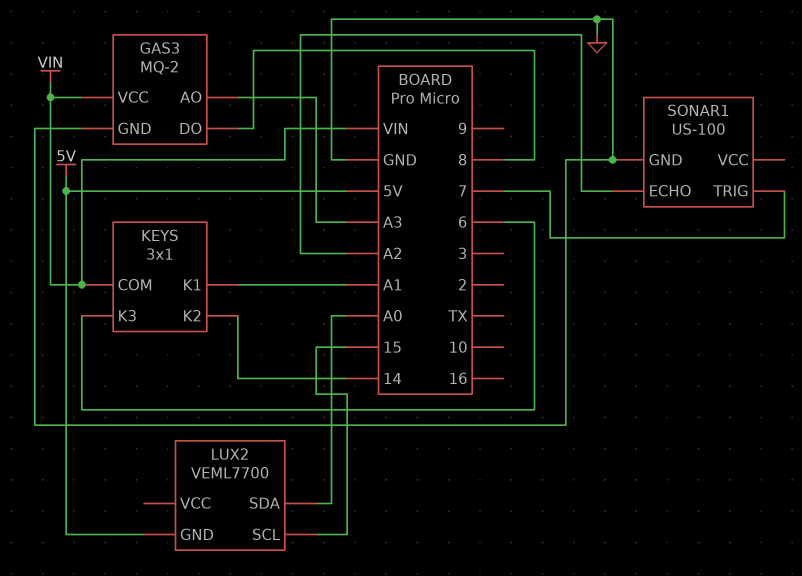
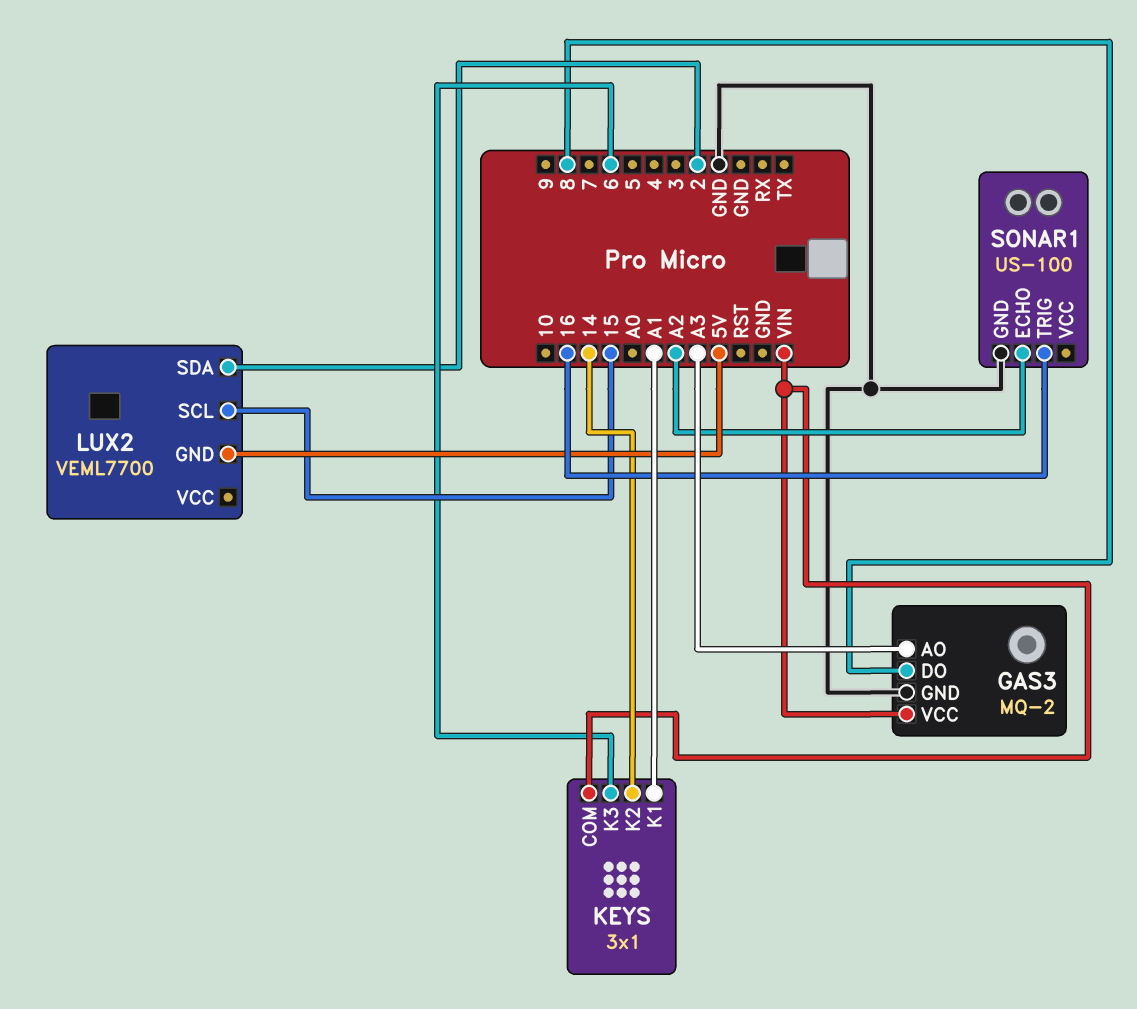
LUX2 pin SDA: A0 -> 2
SONAR1 pin TRIG: 7 -> 16

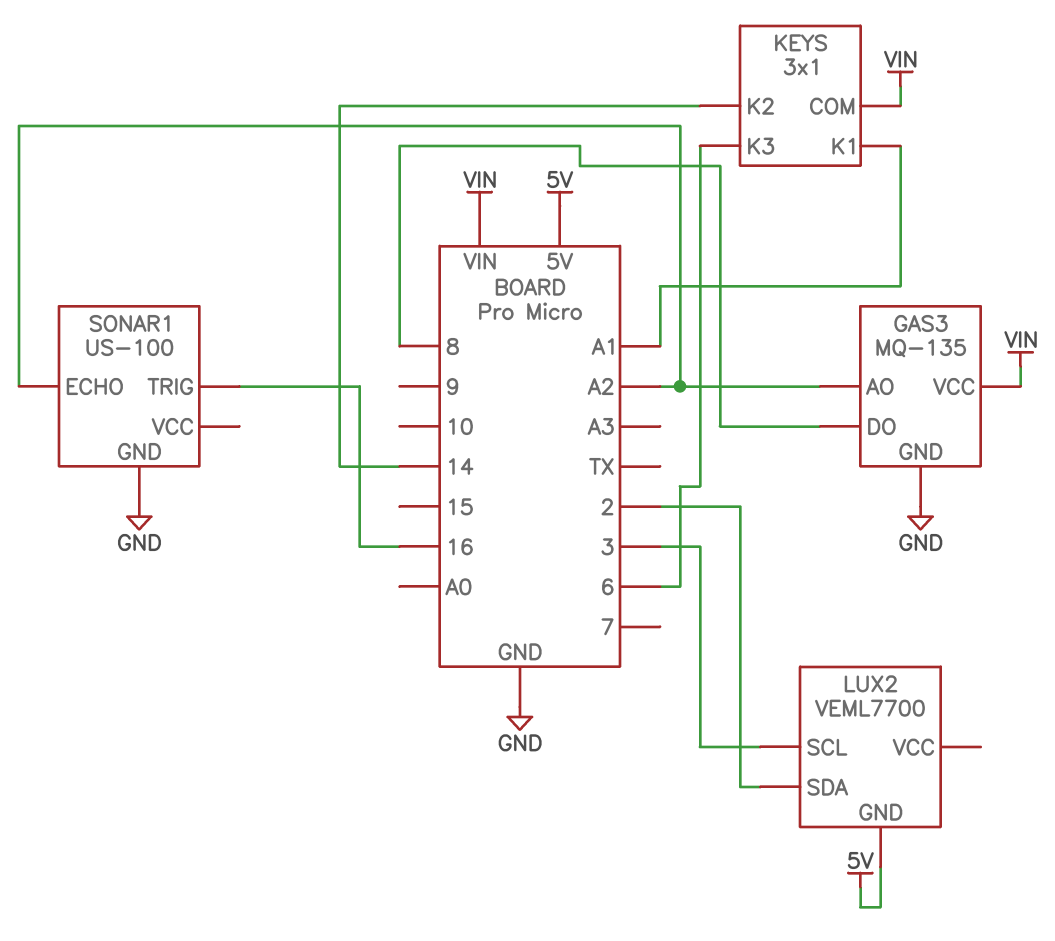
GAS3: MQ-2 -> MQ-135
GAS3 pin AO: A3 -> A2
LUX2 pin SCL: 15 -> 3

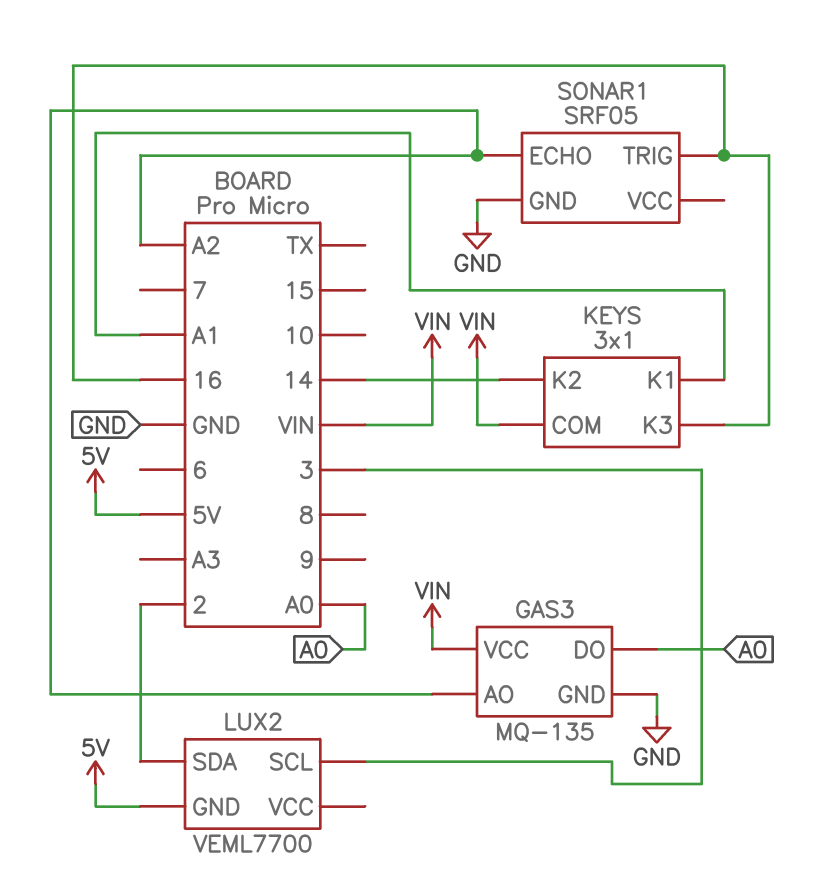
GAS3 pin DO: 8 -> A0
KEYS pin K3: 6 -> 16
SONAR1: US-100 -> SRF05

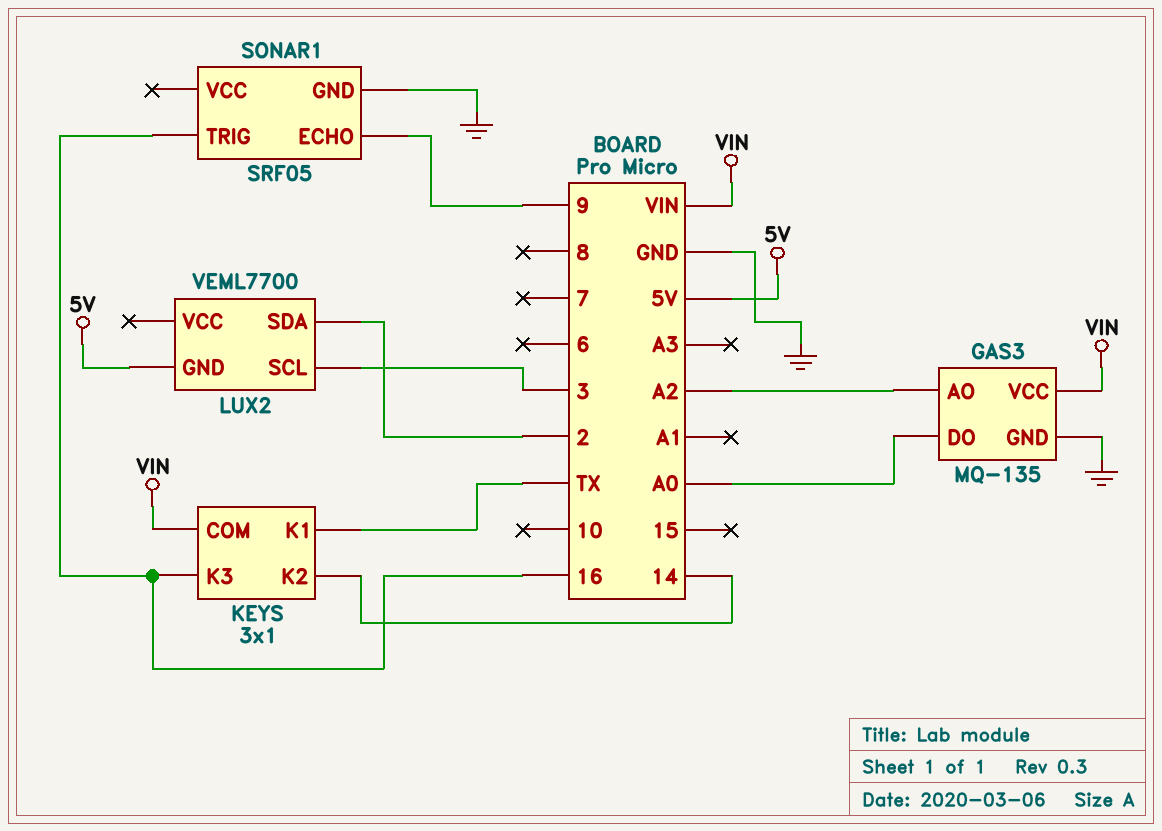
KEYS pin K1: A1 -> TX
SONAR1 pin ECHO: A2 -> 9

